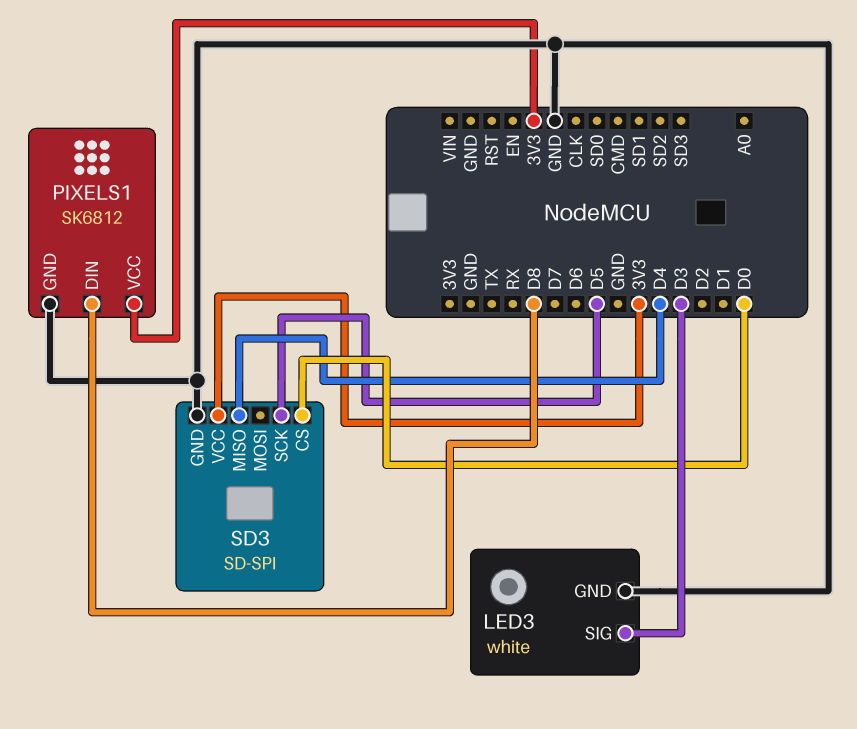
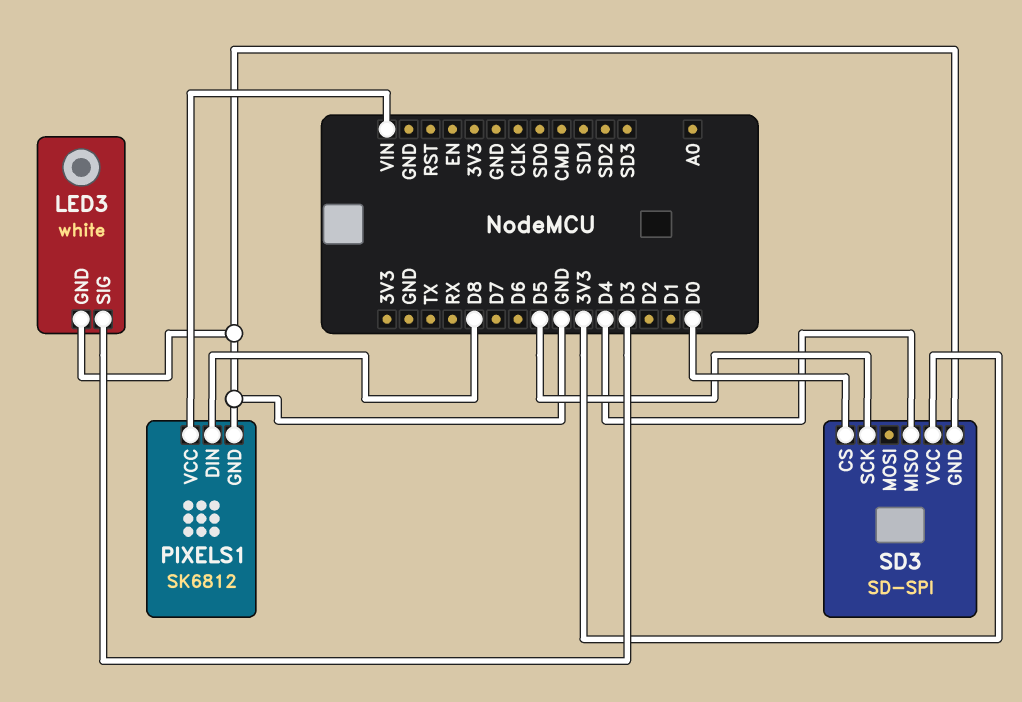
PIXELS1 pin VCC: 3V3 -> VIN

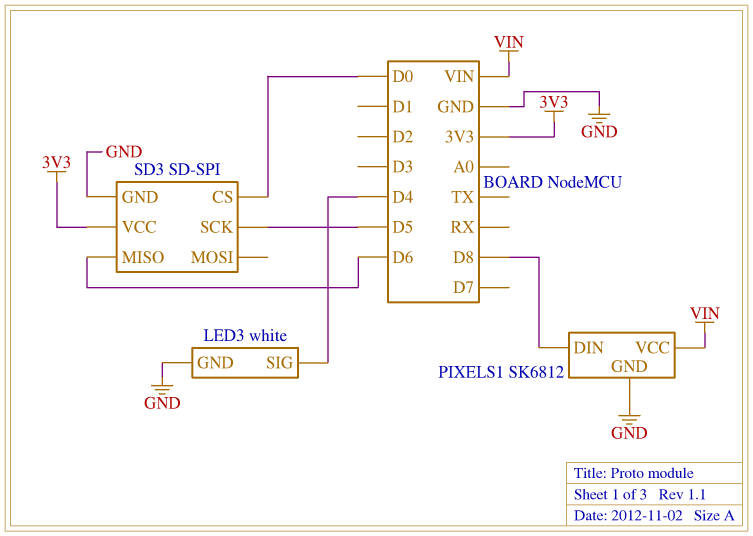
LED3 pin SIG: D3 -> D4
SD3 pin MISO: D4 -> D6

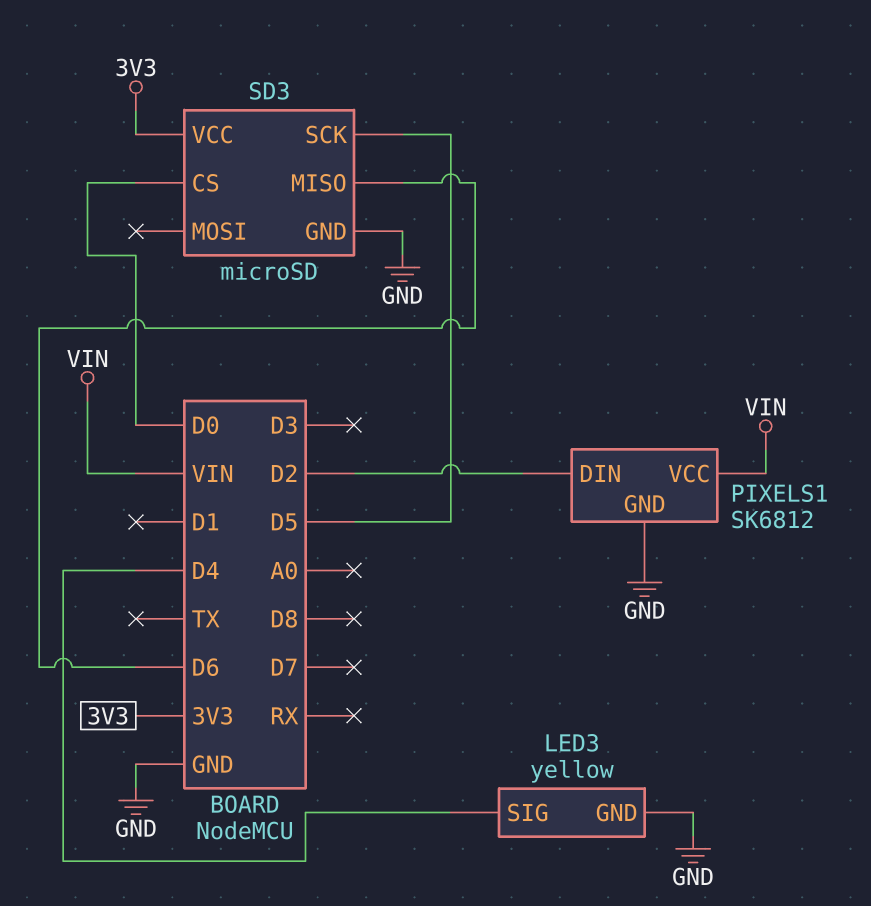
LED3: white -> yellow
PIXELS1 pin DIN: D8 -> D2
SD3: SD-SPI -> microSD

